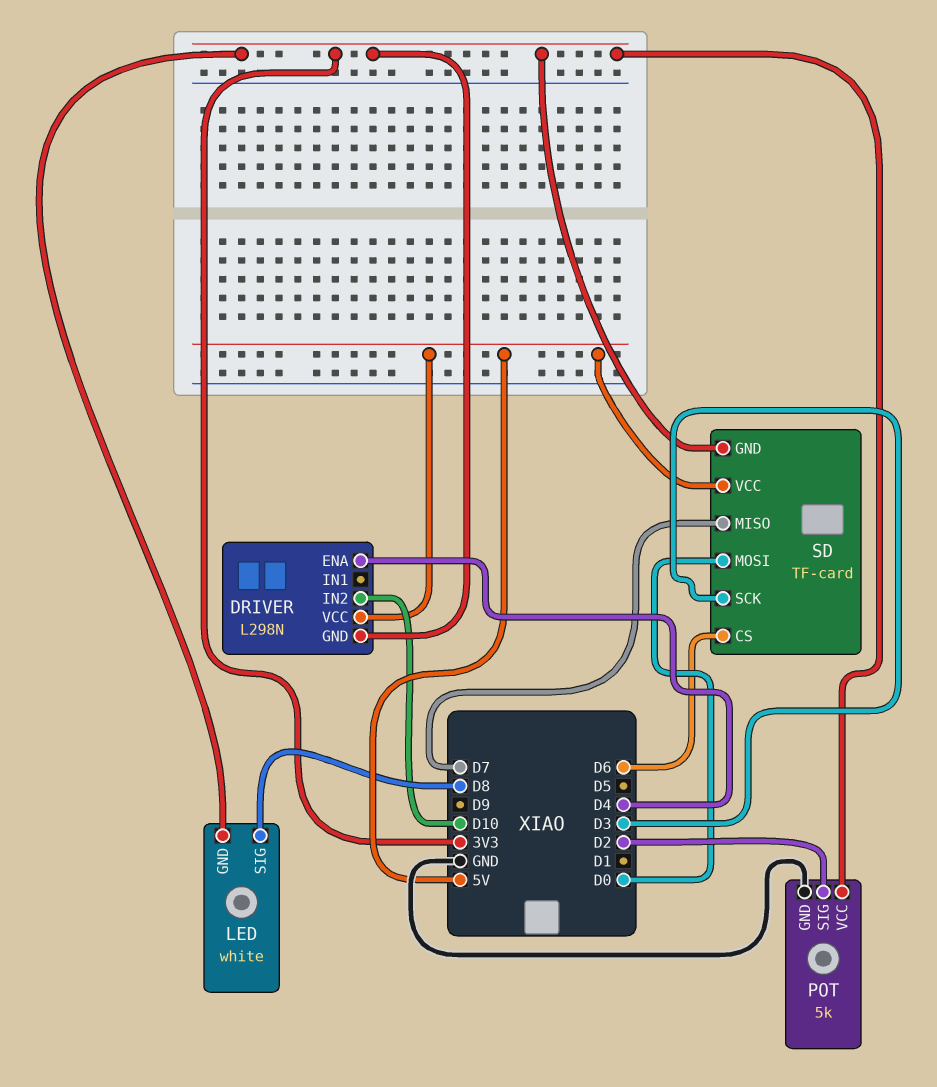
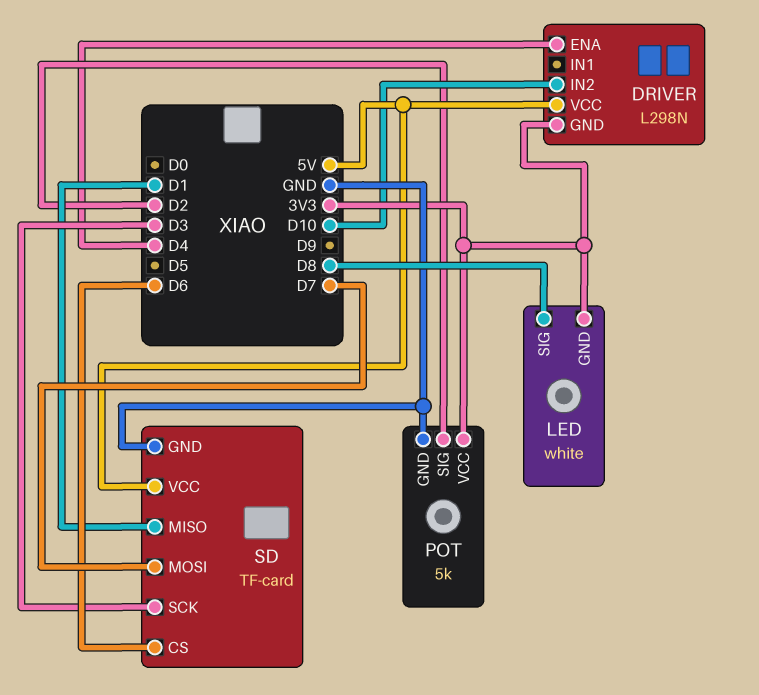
SD pin GND: 3V3 -> GND
SD pin MISO: D7 -> D1
SD pin MOSI: D0 -> D7

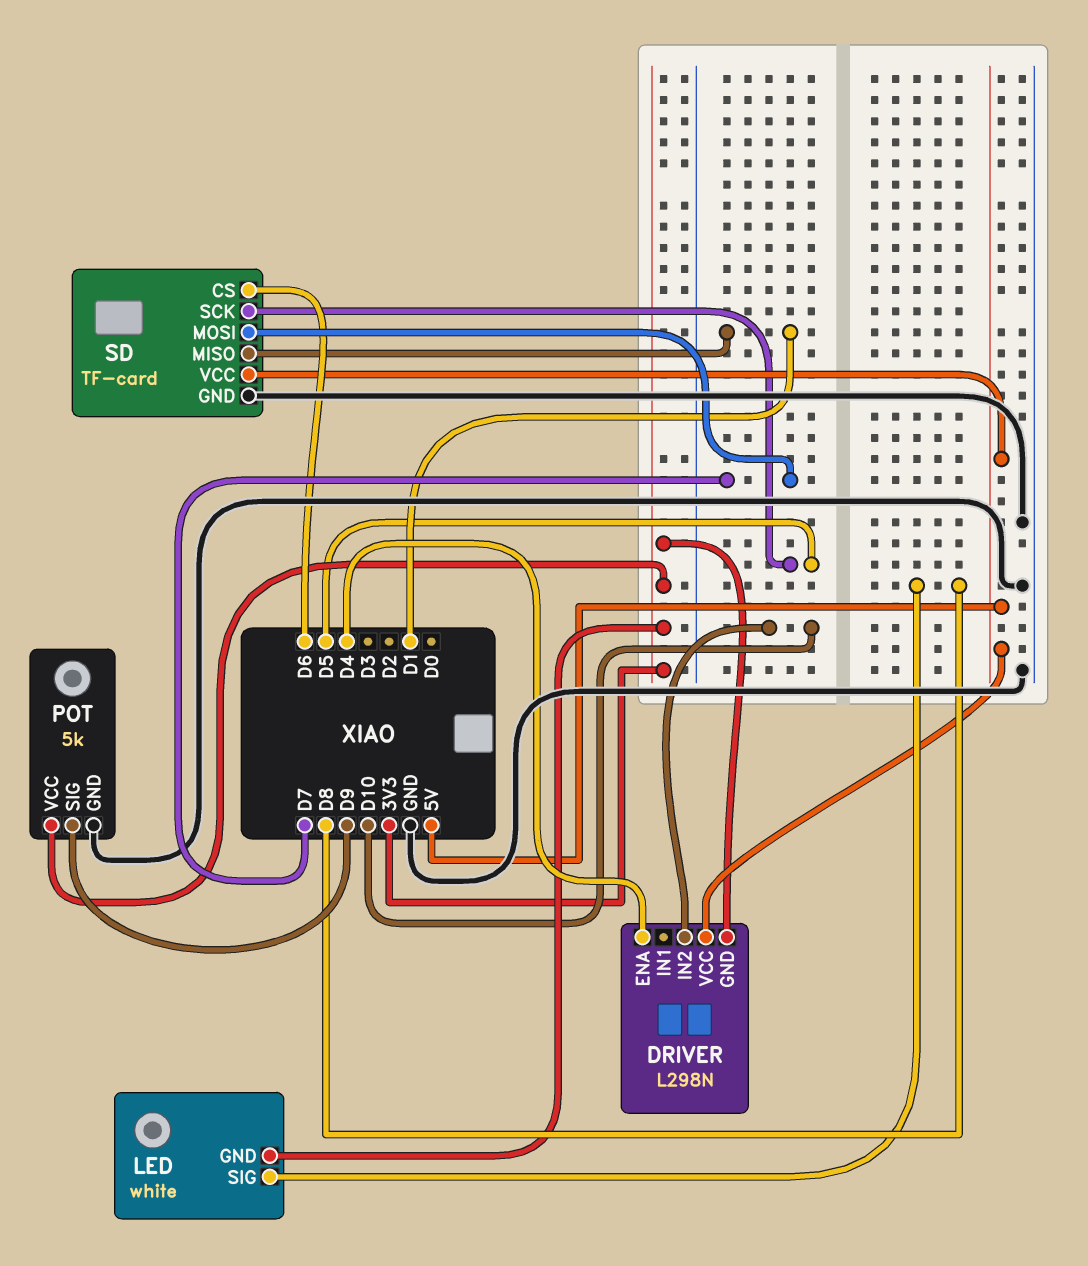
POT pin SIG: D2 -> D9
SD pin SCK: D3 -> D5

